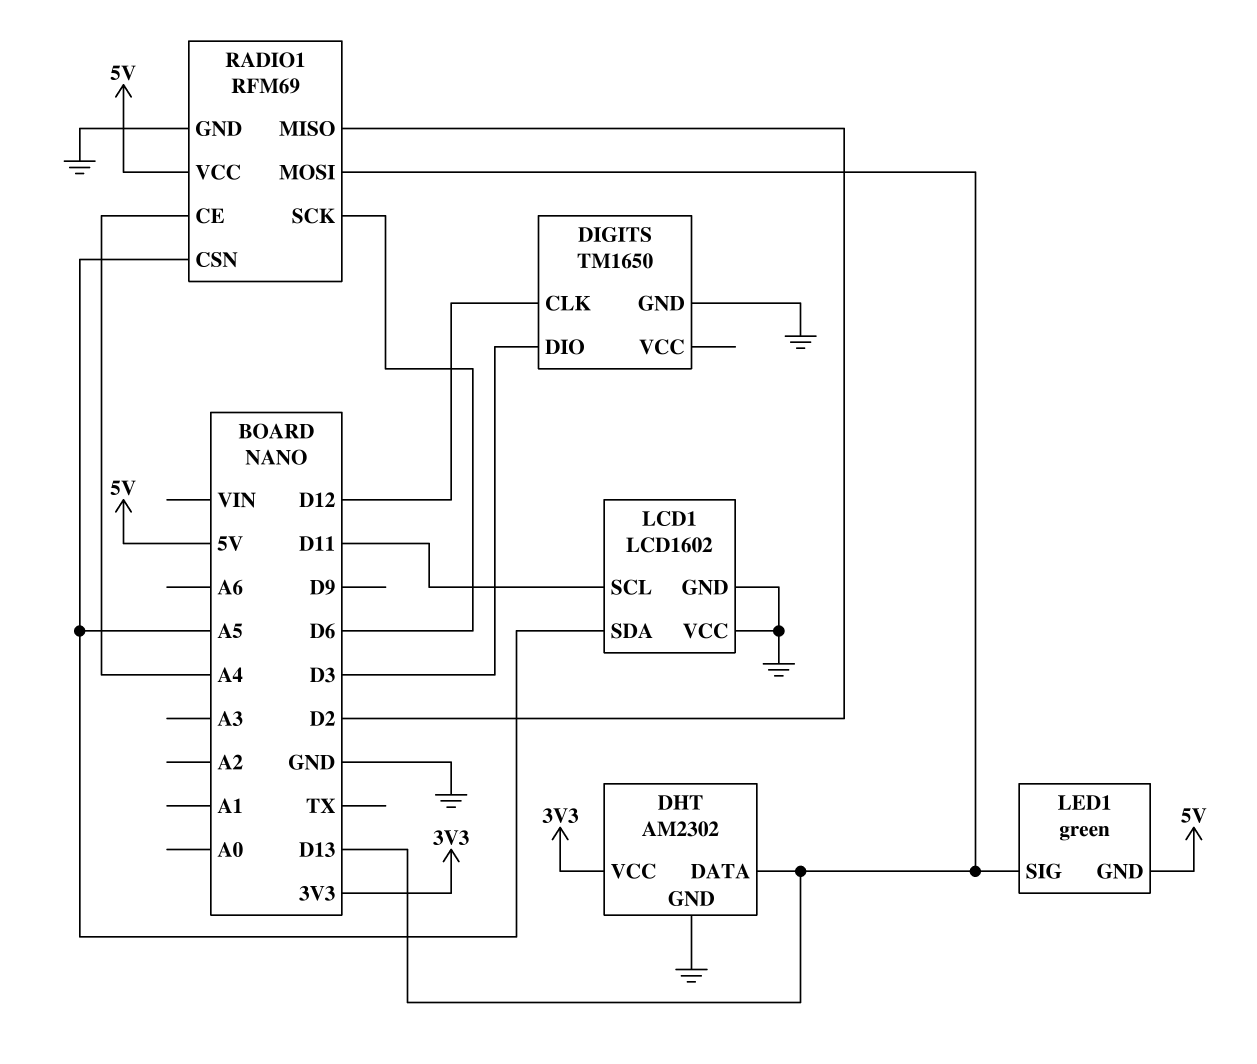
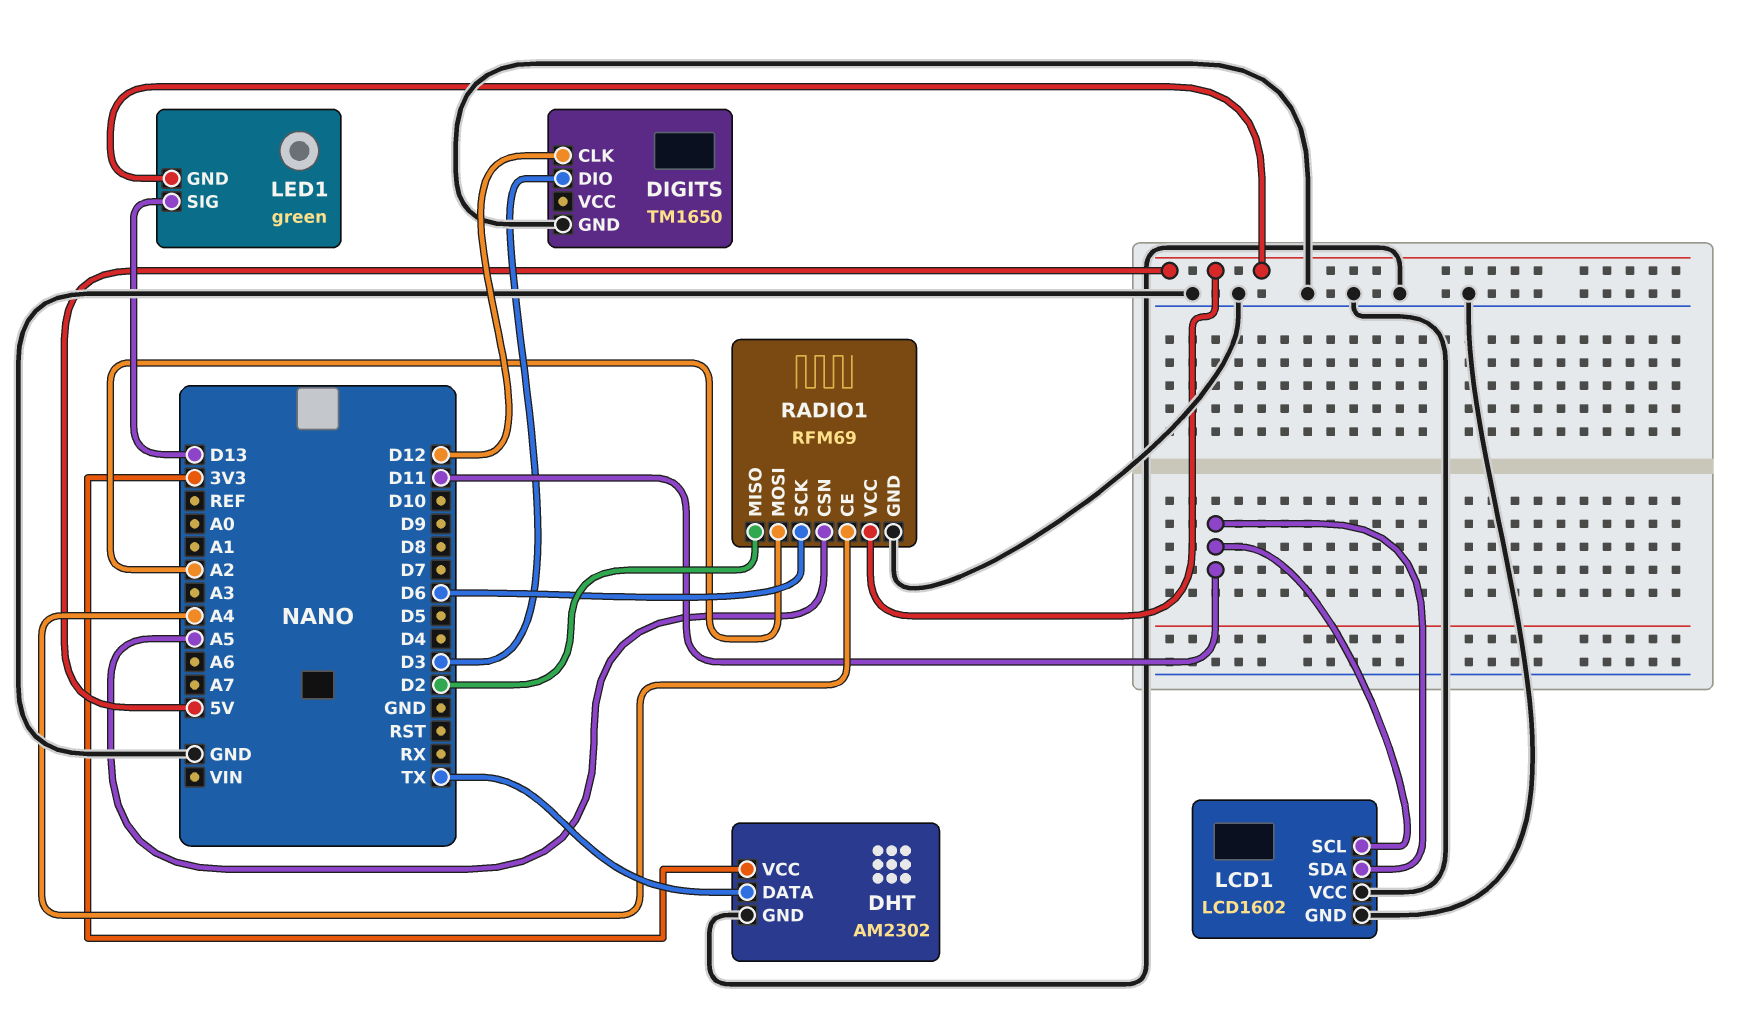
DHT pin DATA: D13 -> TX
LCD1 pin SDA: A5 -> D11
RADIO1 pin MOSI: D13 -> A2

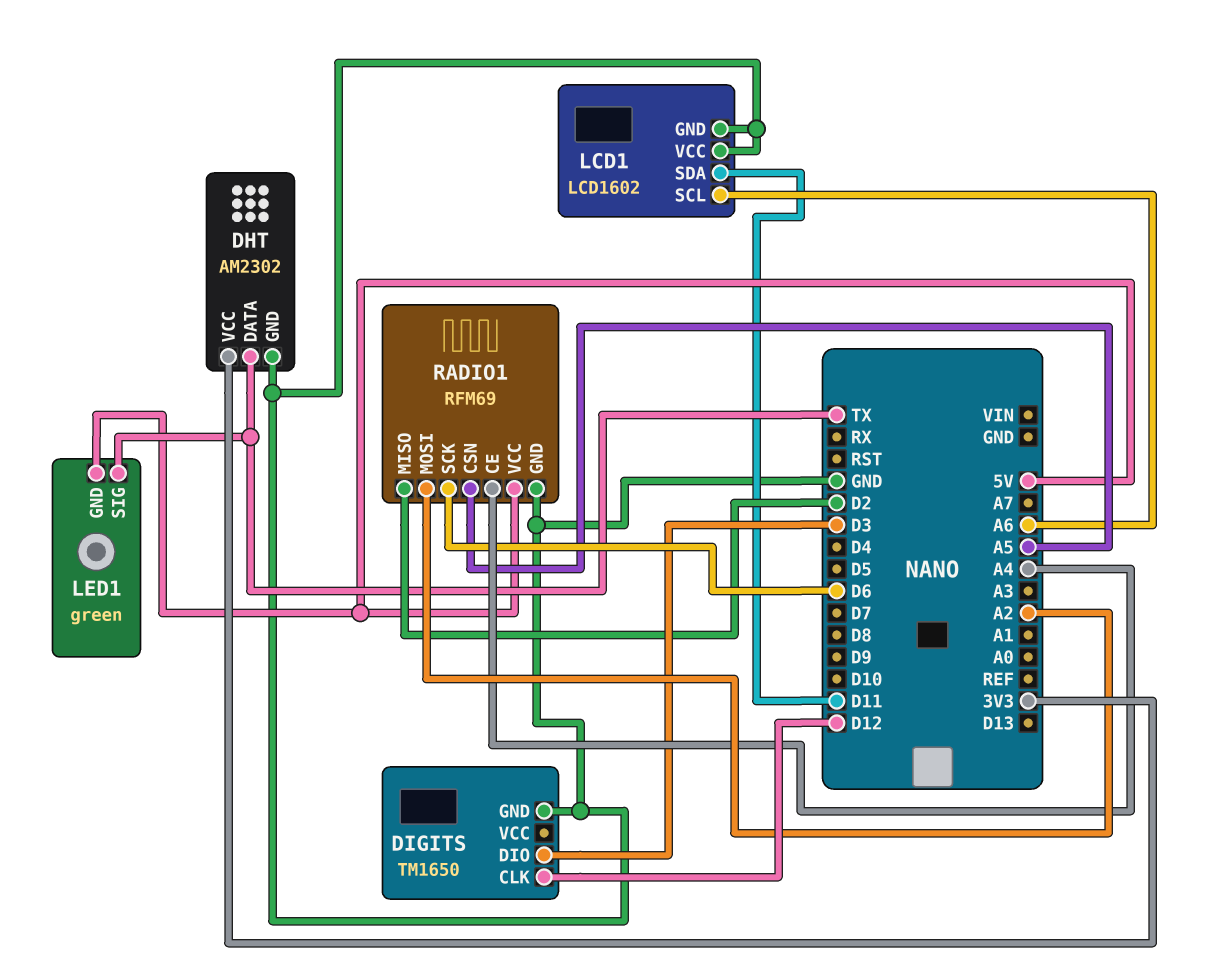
LCD1 pin SCL: D11 -> A6
LED1 pin SIG: D13 -> TX

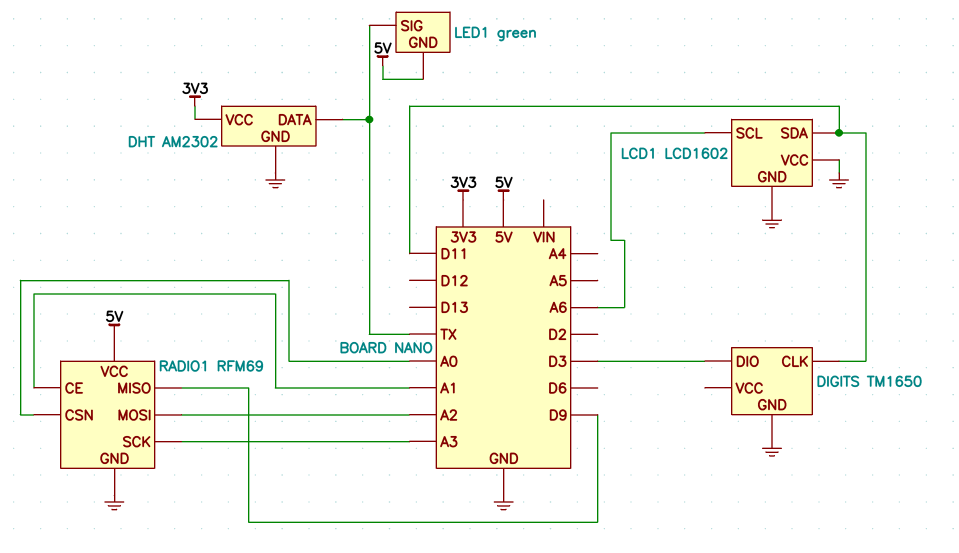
DIGITS pin CLK: D12 -> D11
RADIO1 pin CE: A4 -> A1
RADIO1 pin CSN: A5 -> A0
RADIO1 pin MISO: D2 -> D9
RADIO1 pin SCK: D6 -> A3

